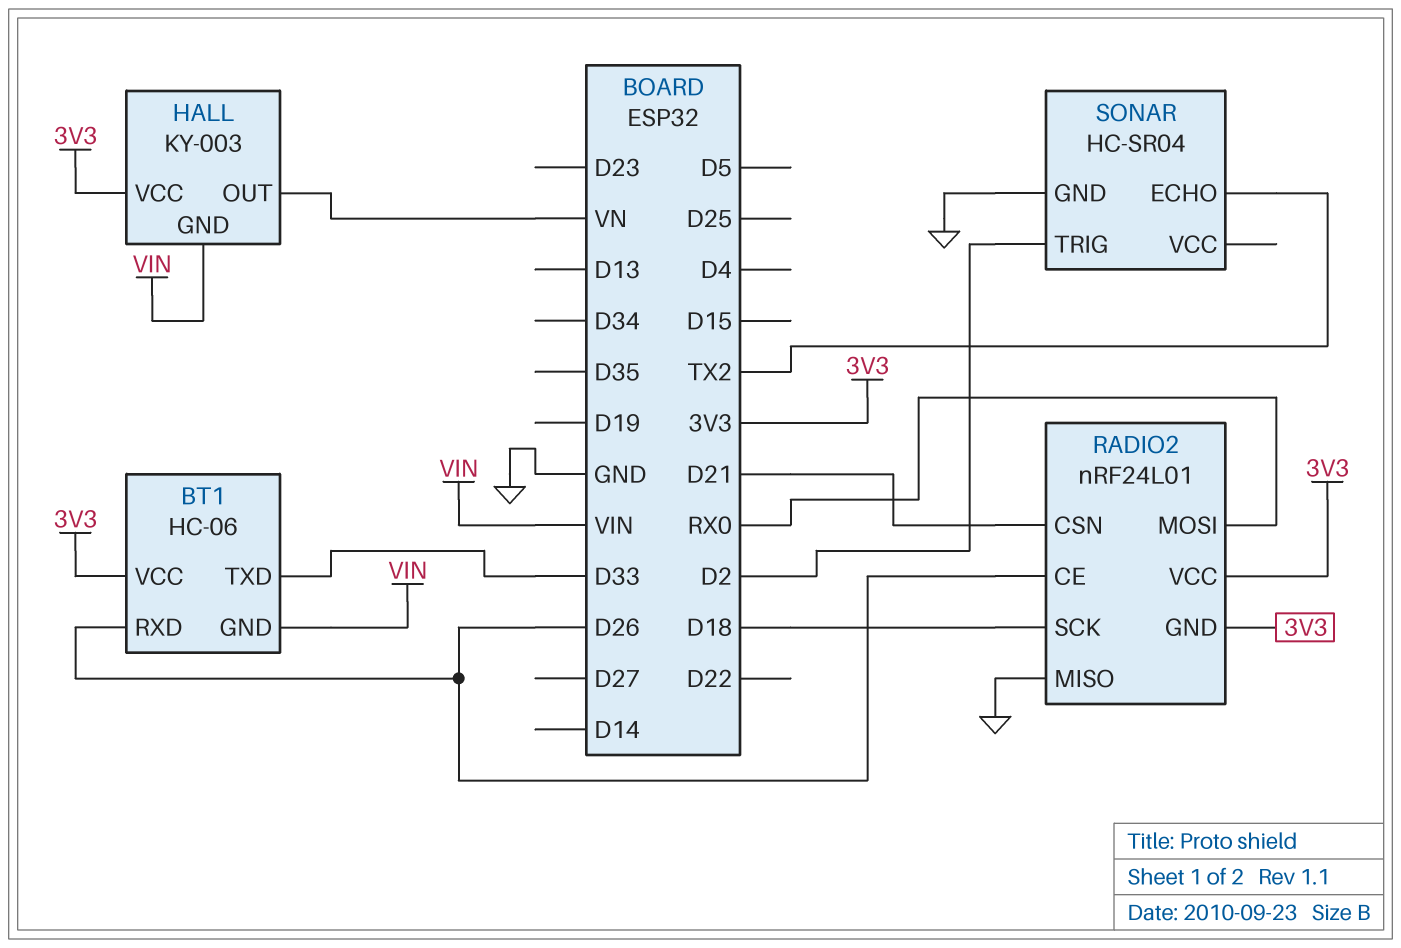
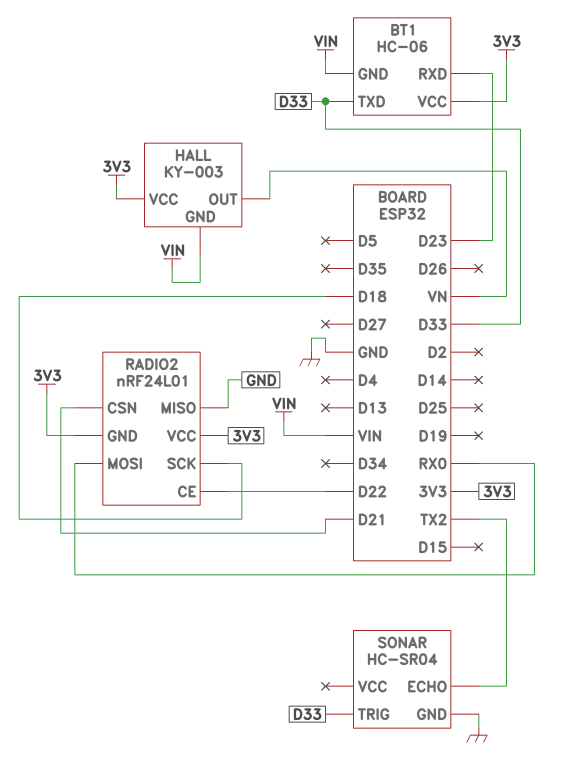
BT1 pin RXD: D26 -> D23
RADIO2 pin CE: D26 -> D22
SONAR pin TRIG: D2 -> D33

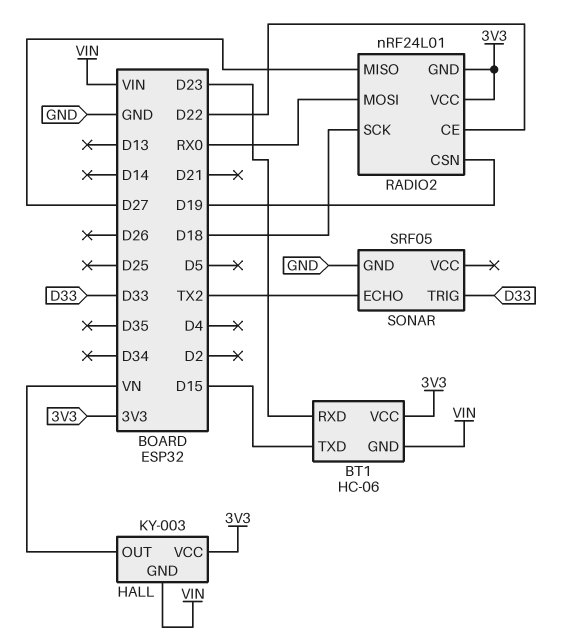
BT1 pin TXD: D33 -> D15
RADIO2 pin CSN: D21 -> D19
RADIO2 pin MISO: GND -> D27
SONAR: HC-SR04 -> SRF05

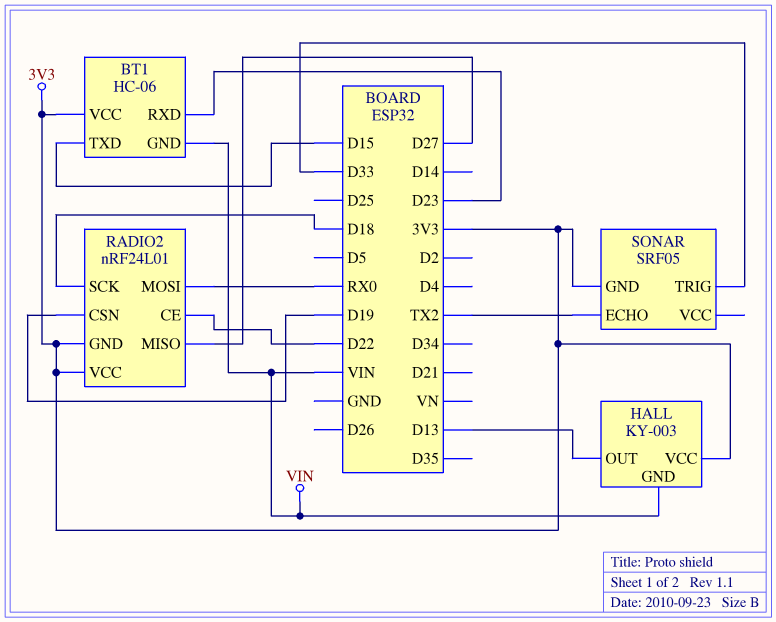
HALL pin OUT: VN -> D13
SONAR pin GND: GND -> 3V3

